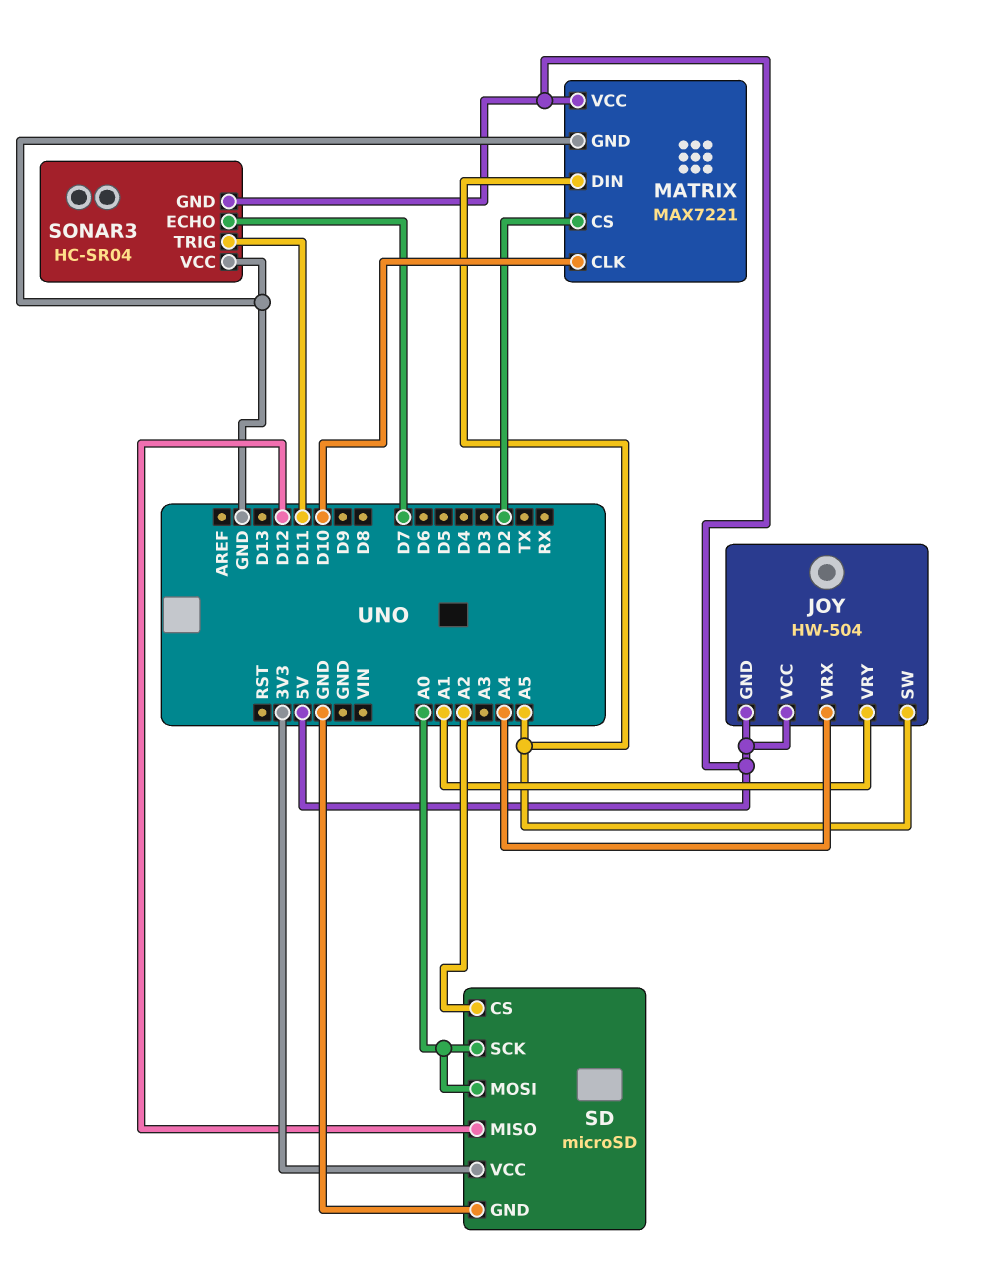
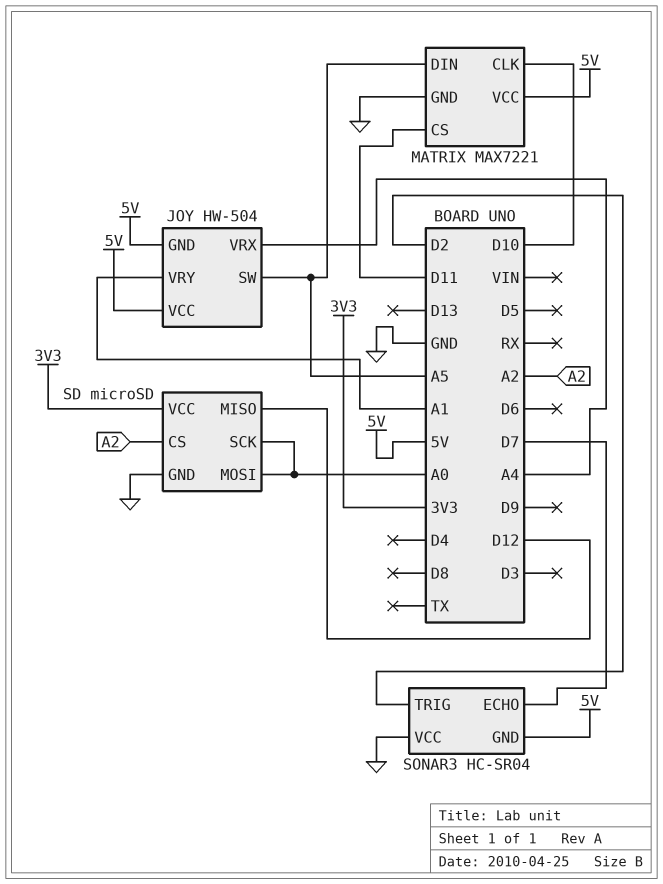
MATRIX pin CS: D2 -> D11
SONAR3 pin TRIG: D11 -> D2

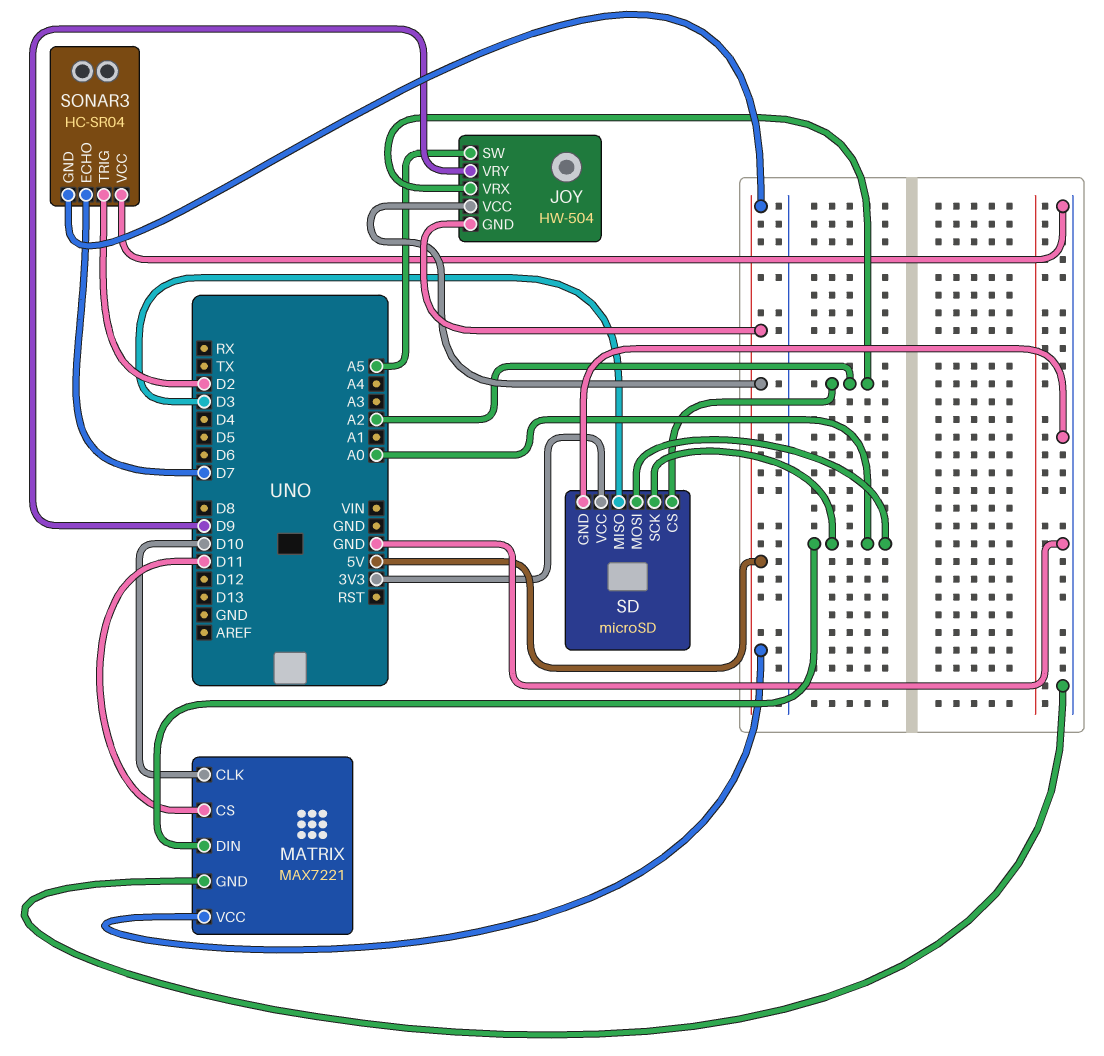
JOY pin VRX: A4 -> A2
JOY pin VRY: A1 -> D9
MATRIX pin DIN: A5 -> A0
SD pin MISO: D12 -> D3

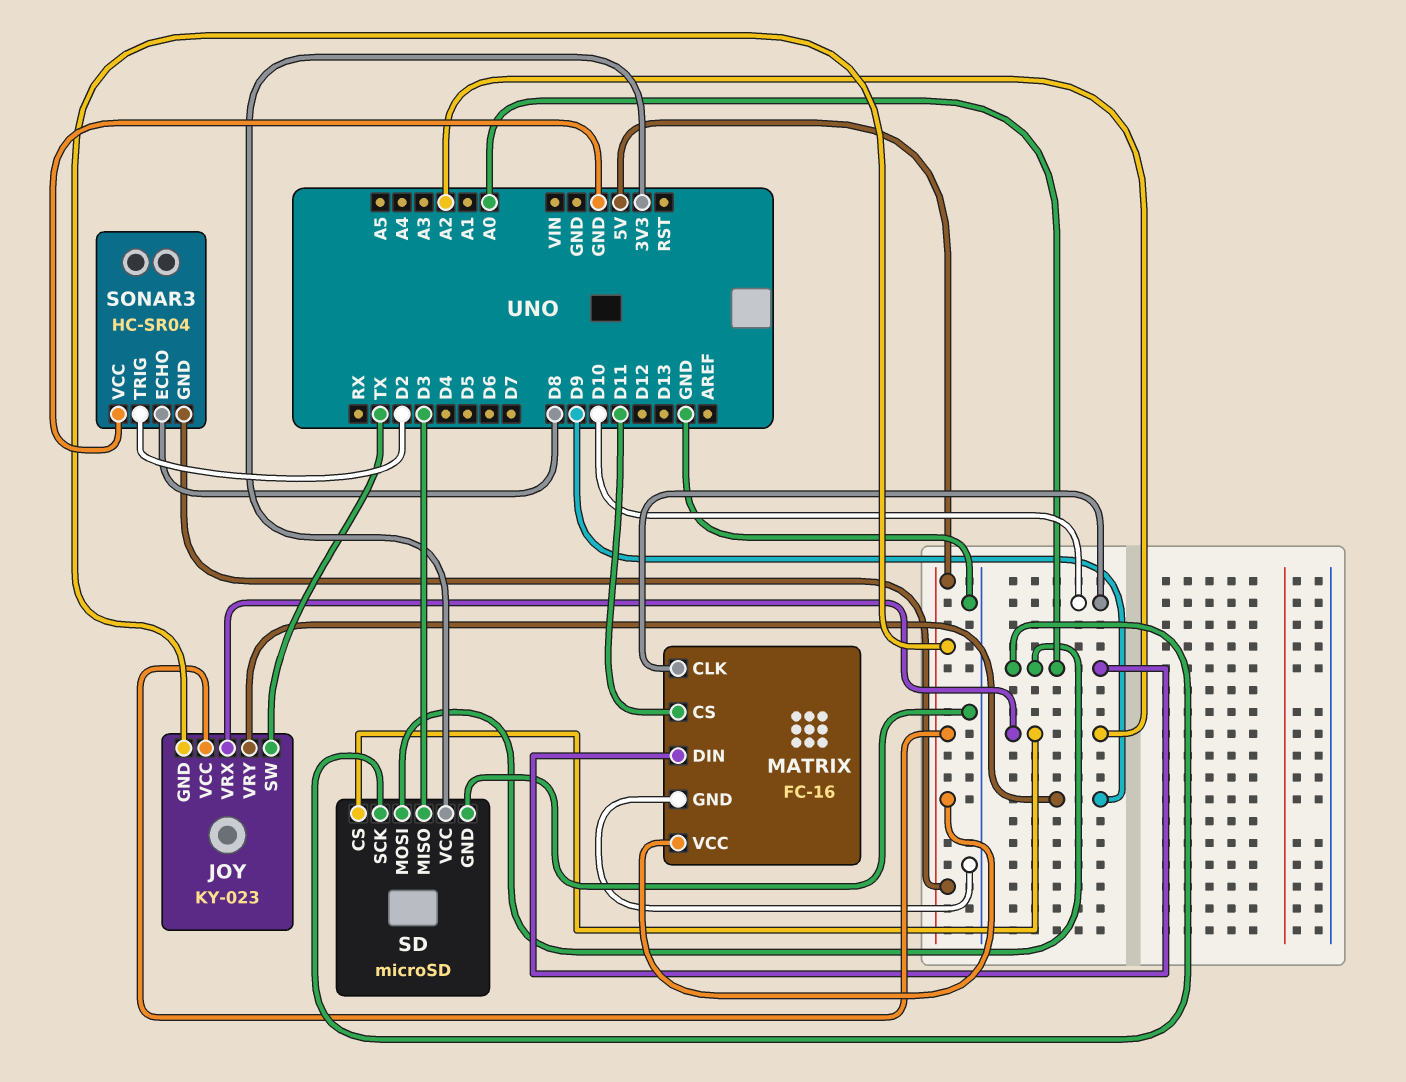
JOY: HW-504 -> KY-023
JOY pin SW: A5 -> TX
MATRIX: MAX7221 -> FC-16
SONAR3 pin ECHO: D7 -> D8

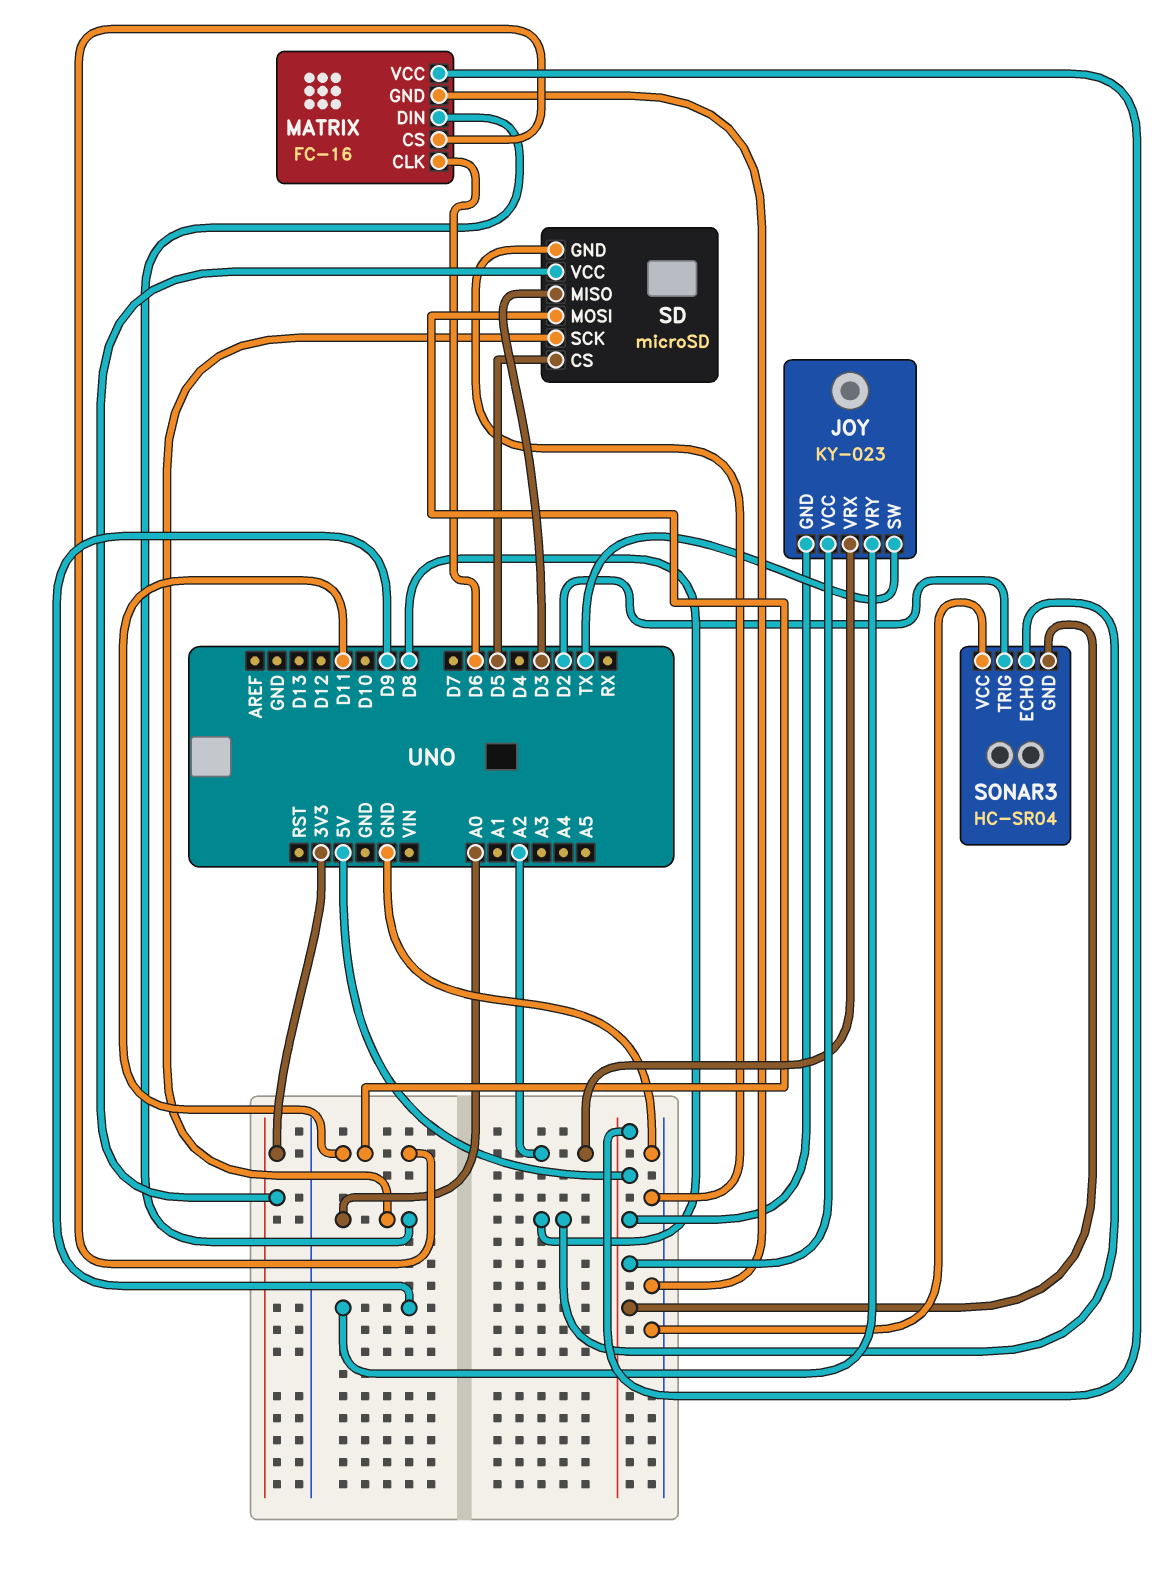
MATRIX pin CLK: D10 -> D6
SD pin CS: A2 -> D5
SD pin MOSI: A0 -> D11

